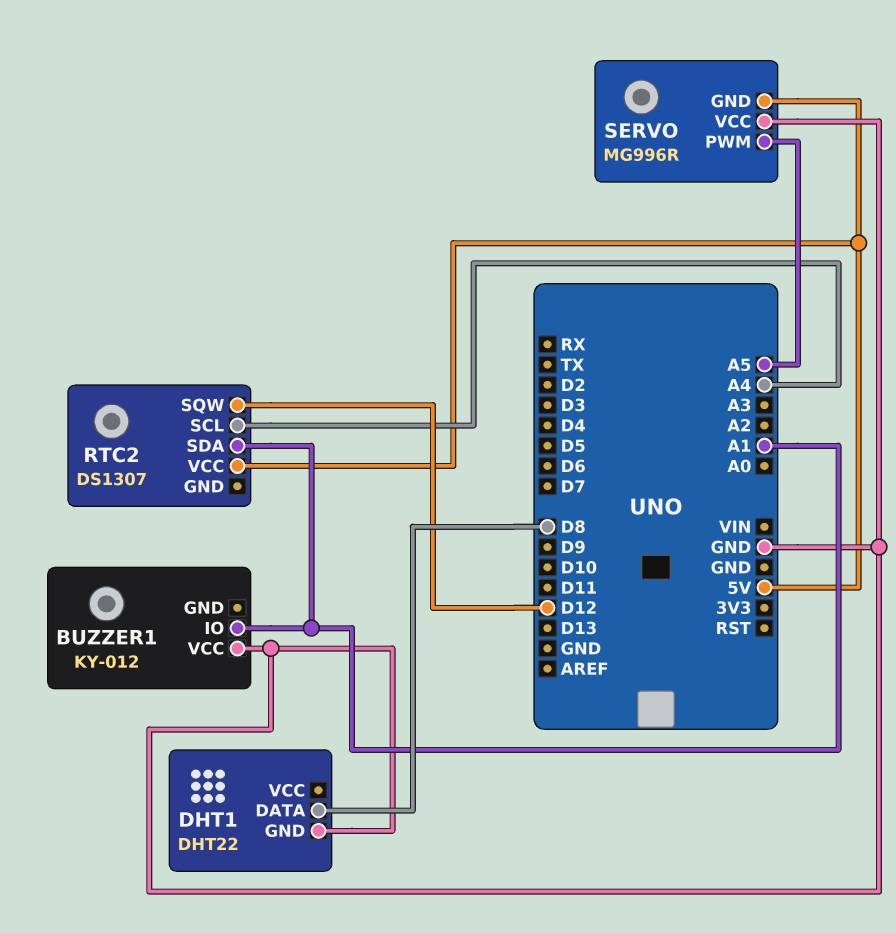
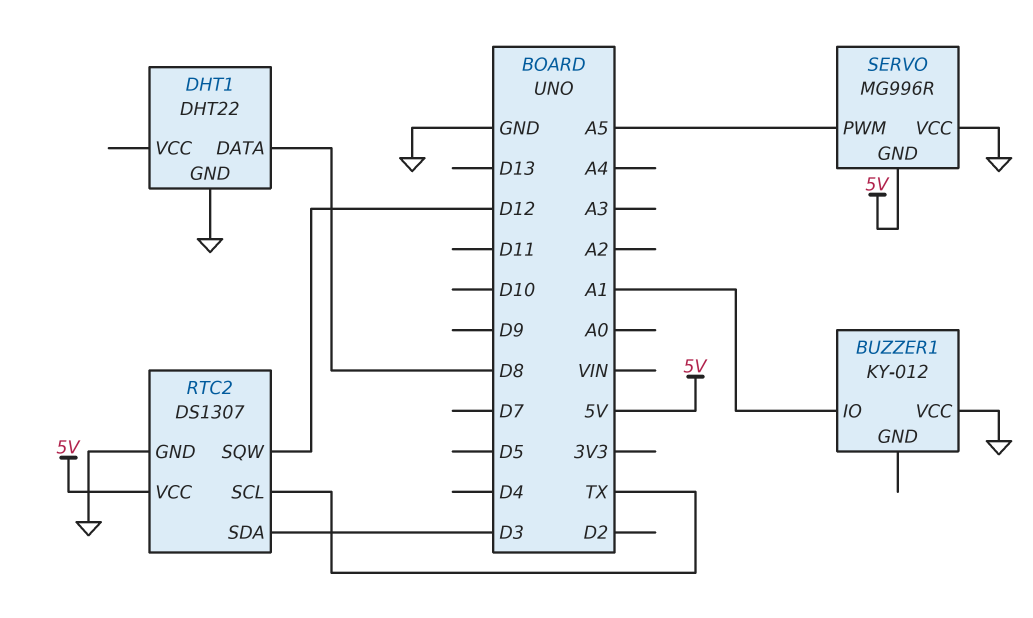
RTC2 pin GND: none -> GND
RTC2 pin SCL: A4 -> TX
RTC2 pin SDA: A1 -> D3

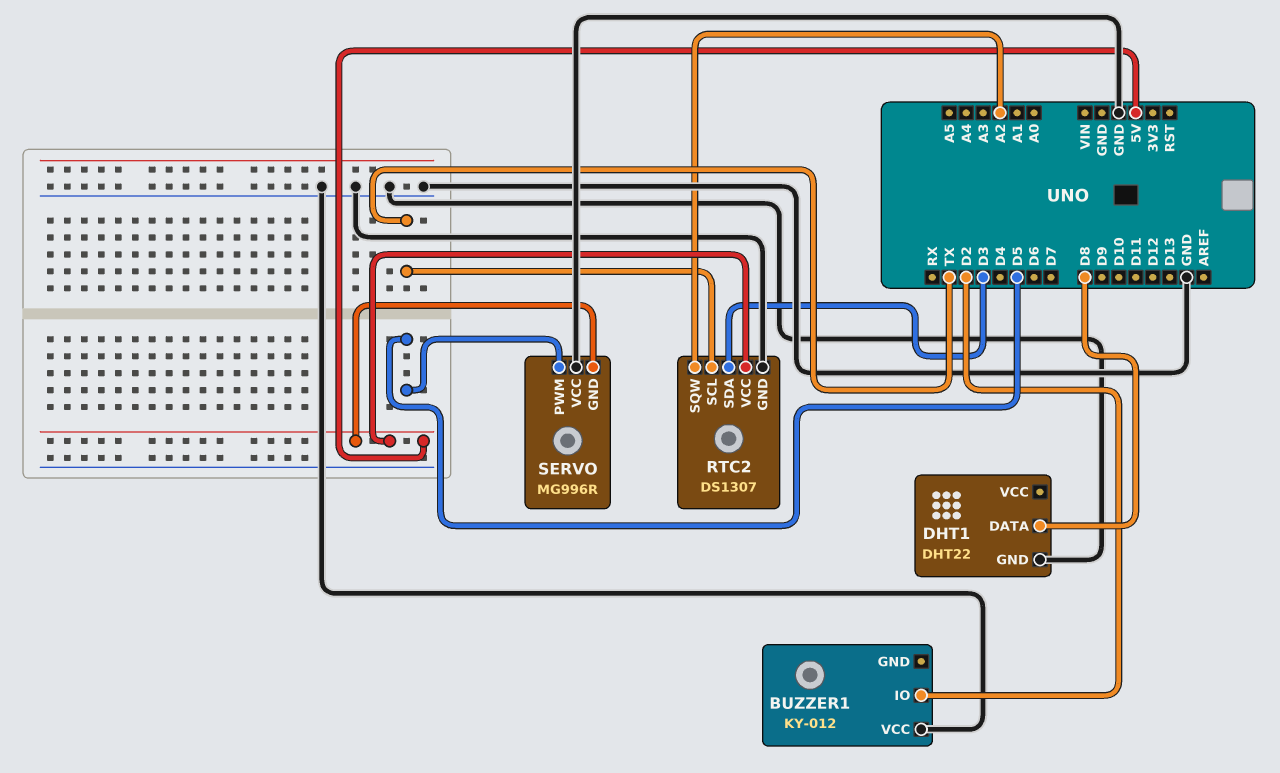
BUZZER1 pin IO: A1 -> D2
RTC2 pin SQW: D12 -> A2
SERVO pin PWM: A5 -> D5

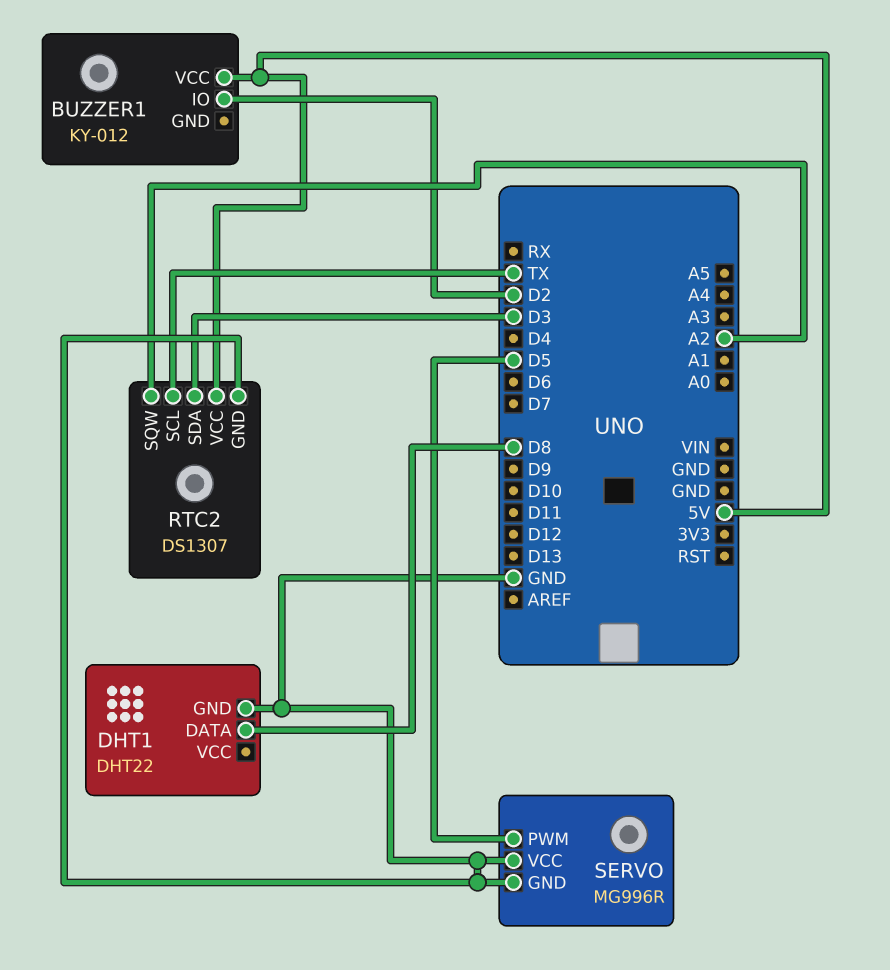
BUZZER1 pin VCC: GND -> 5V
SERVO pin GND: 5V -> GND

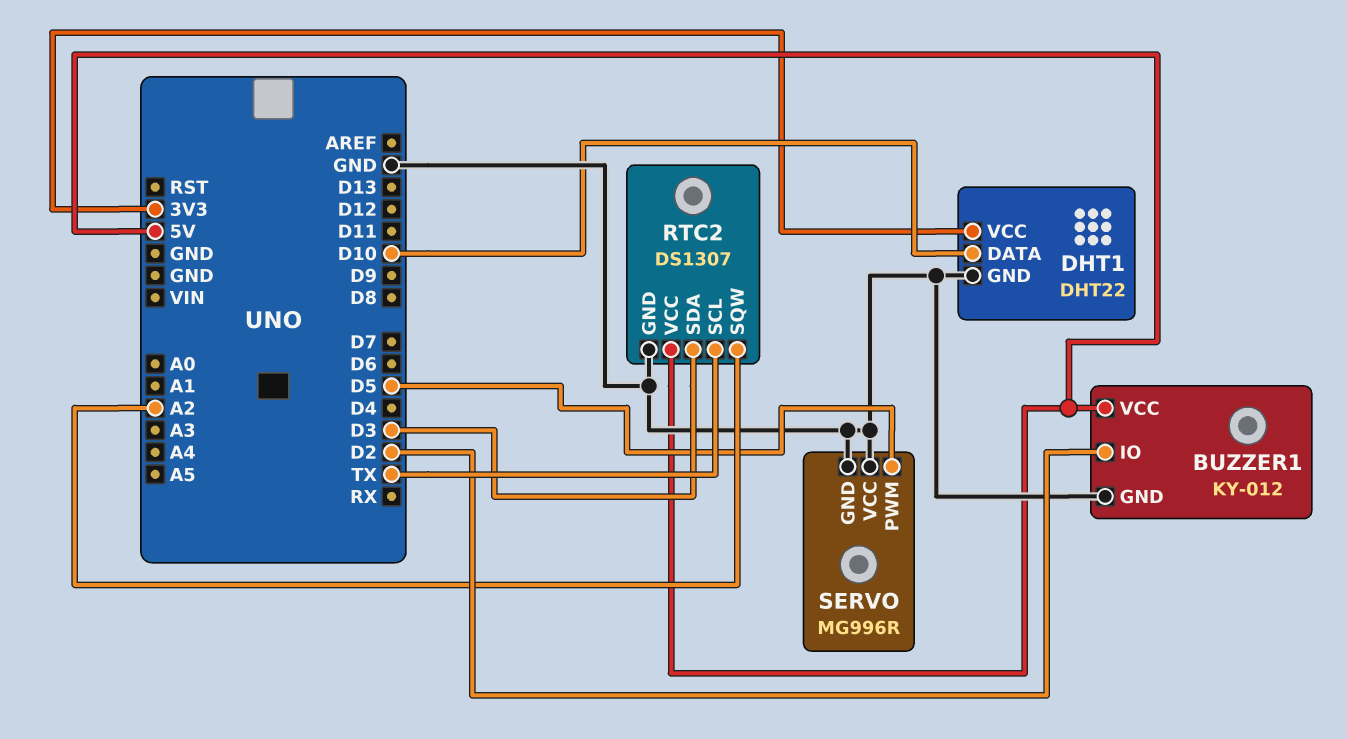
BUZZER1 pin GND: none -> GND
DHT1 pin DATA: D8 -> D10
DHT1 pin VCC: none -> 3V3

